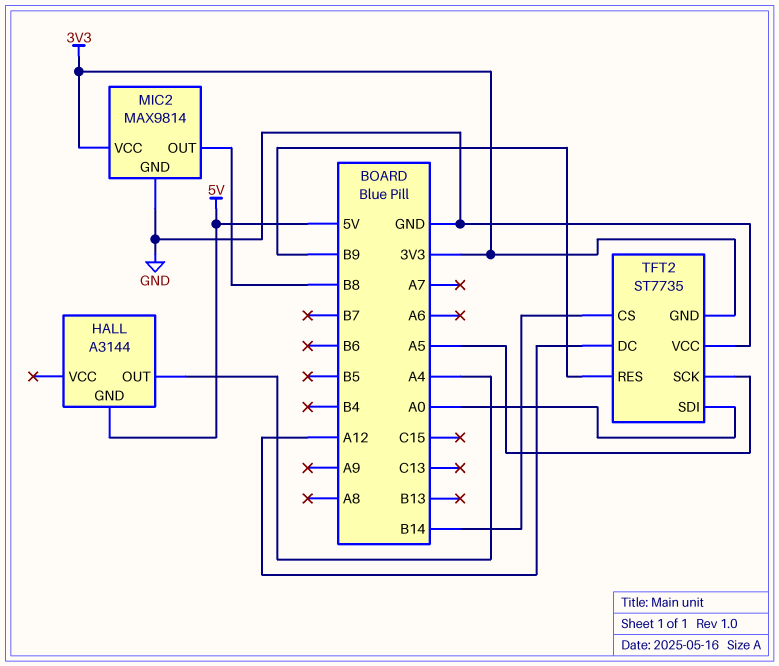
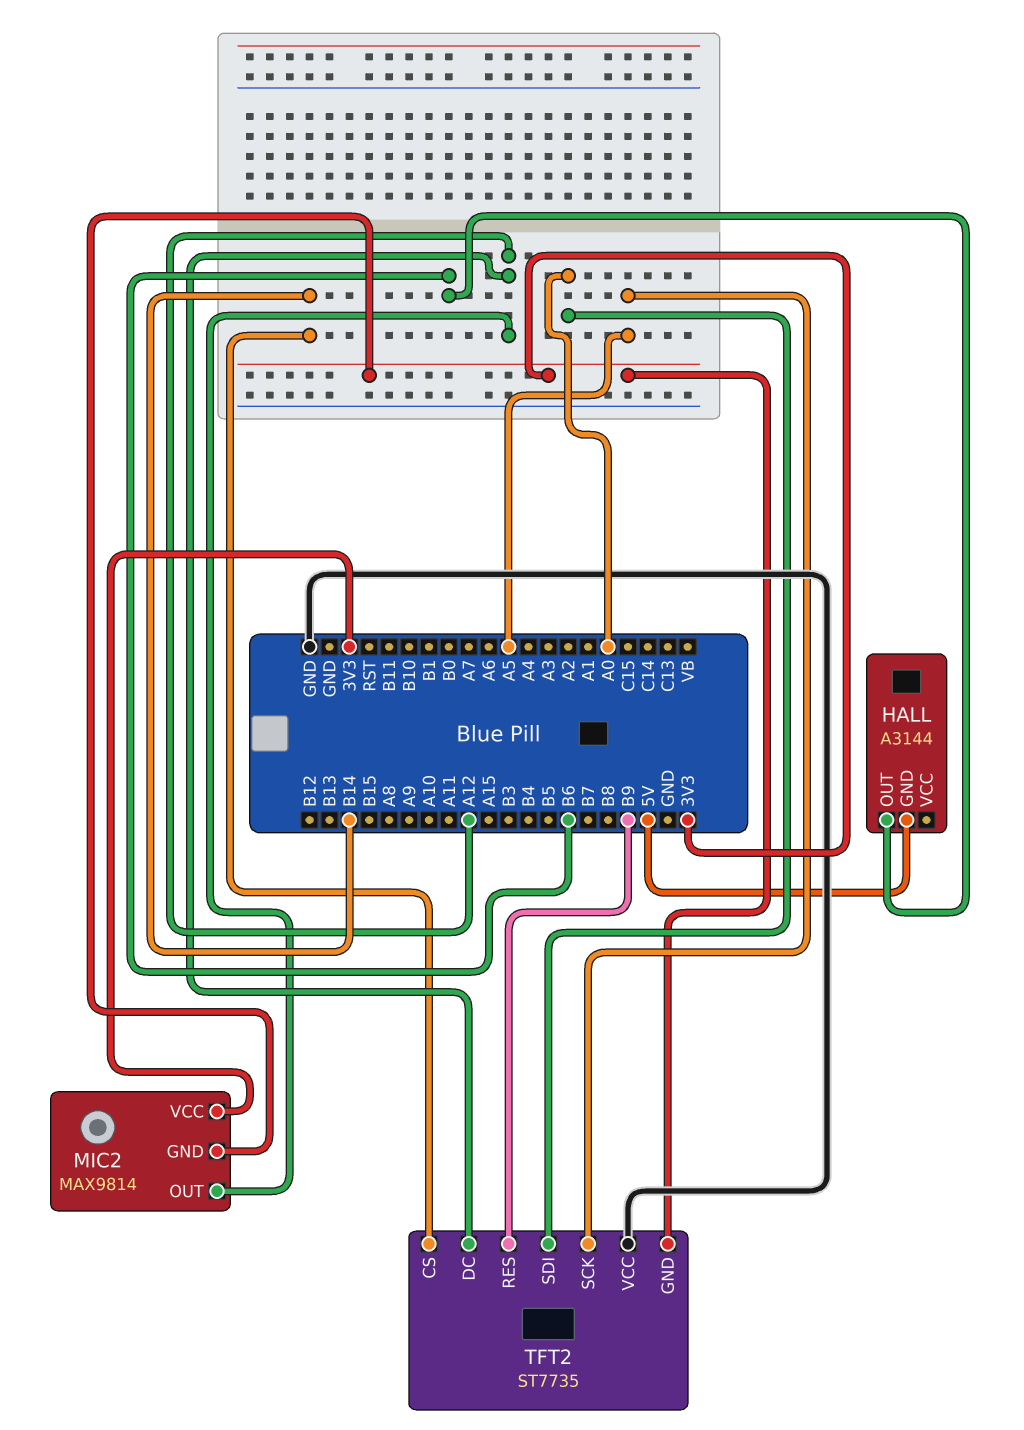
HALL pin OUT: A4 -> B6
MIC2 pin GND: GND -> 3V3
MIC2 pin OUT: B8 -> A12

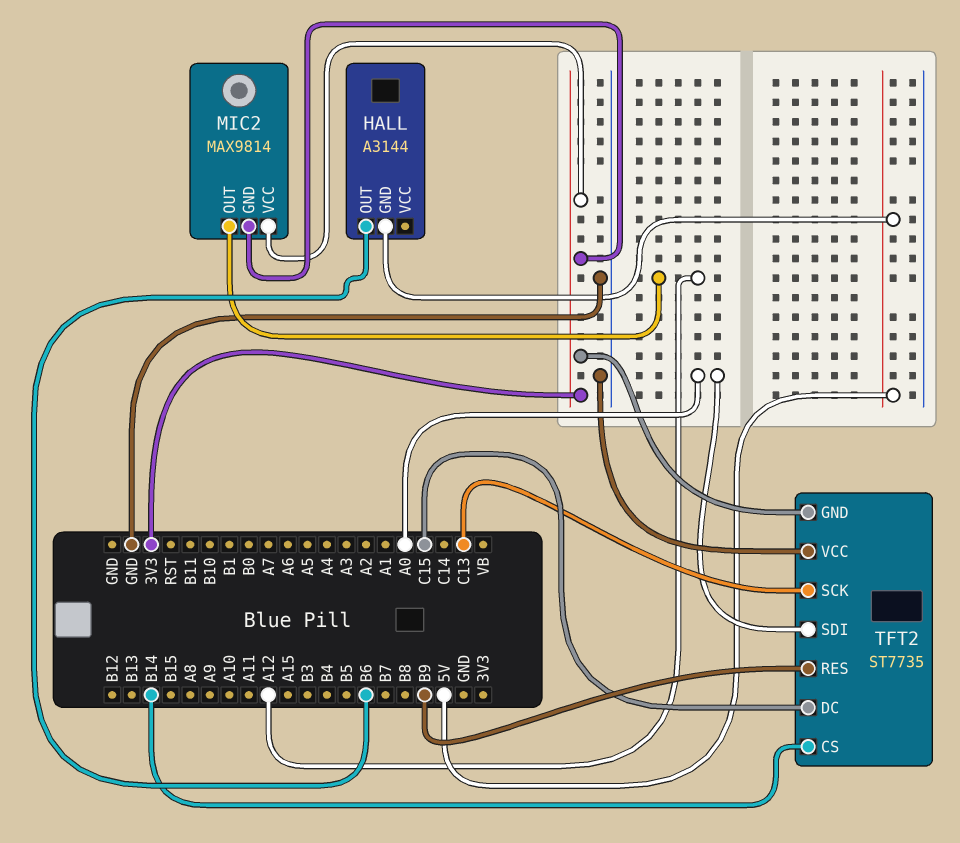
TFT2 pin DC: A12 -> C15
TFT2 pin SCK: A5 -> C13

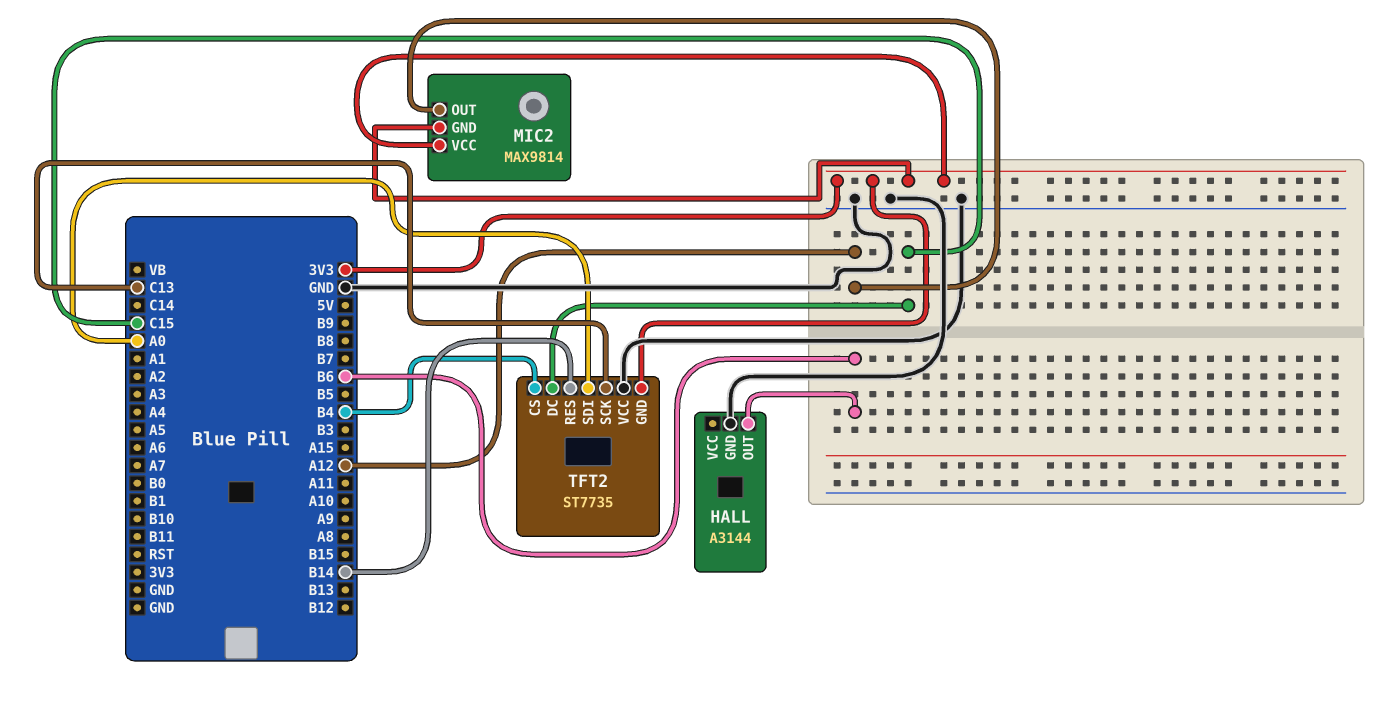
HALL pin GND: 5V -> GND
TFT2 pin CS: B14 -> B4
TFT2 pin RES: B9 -> B14

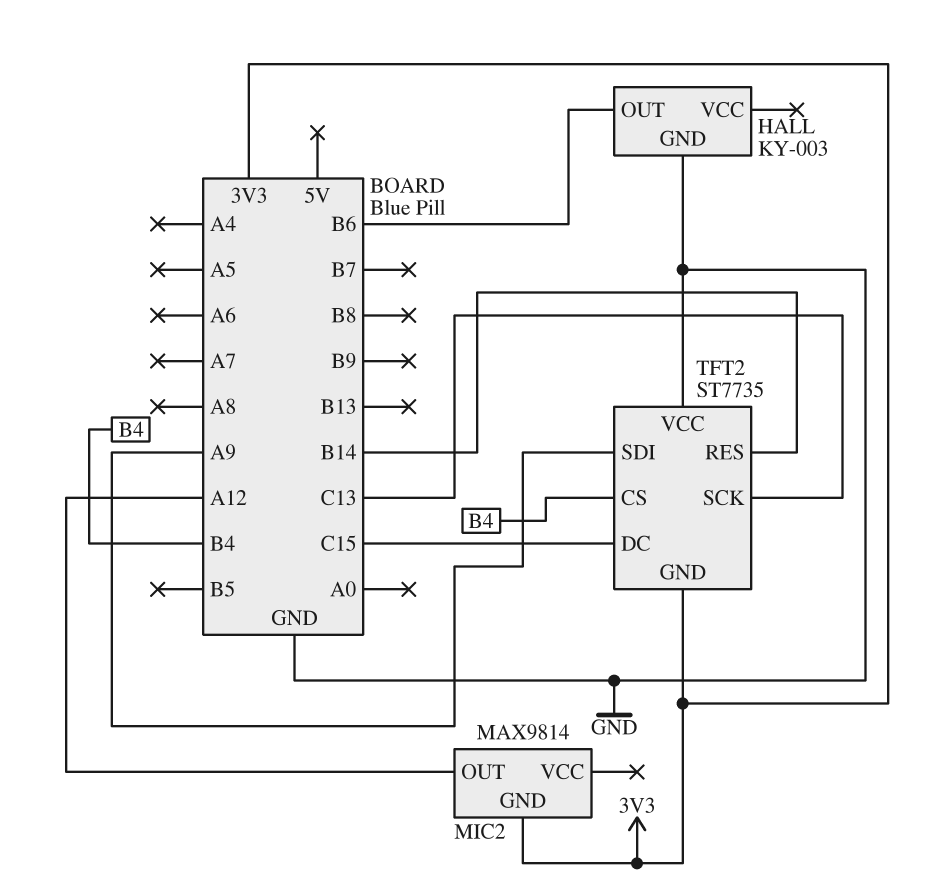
HALL: A3144 -> KY-003
MIC2 pin VCC: 3V3 -> none
TFT2 pin SDI: A0 -> A9

